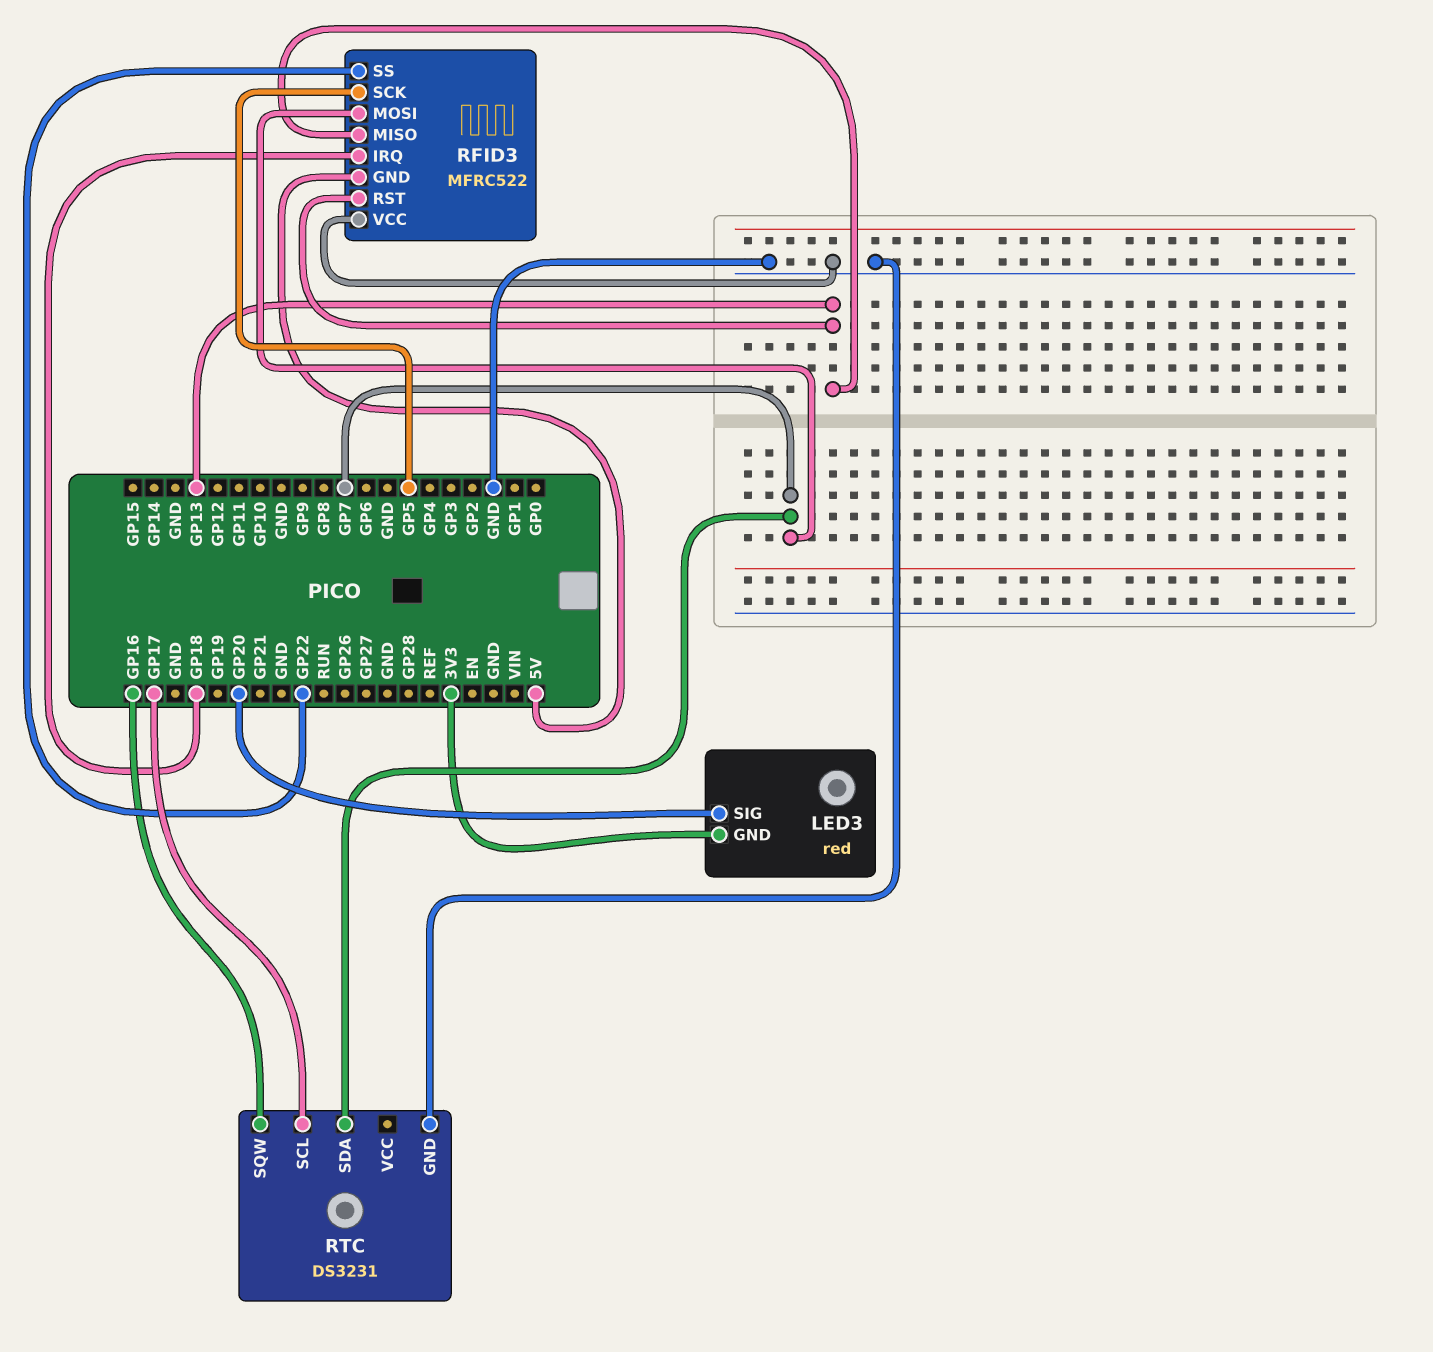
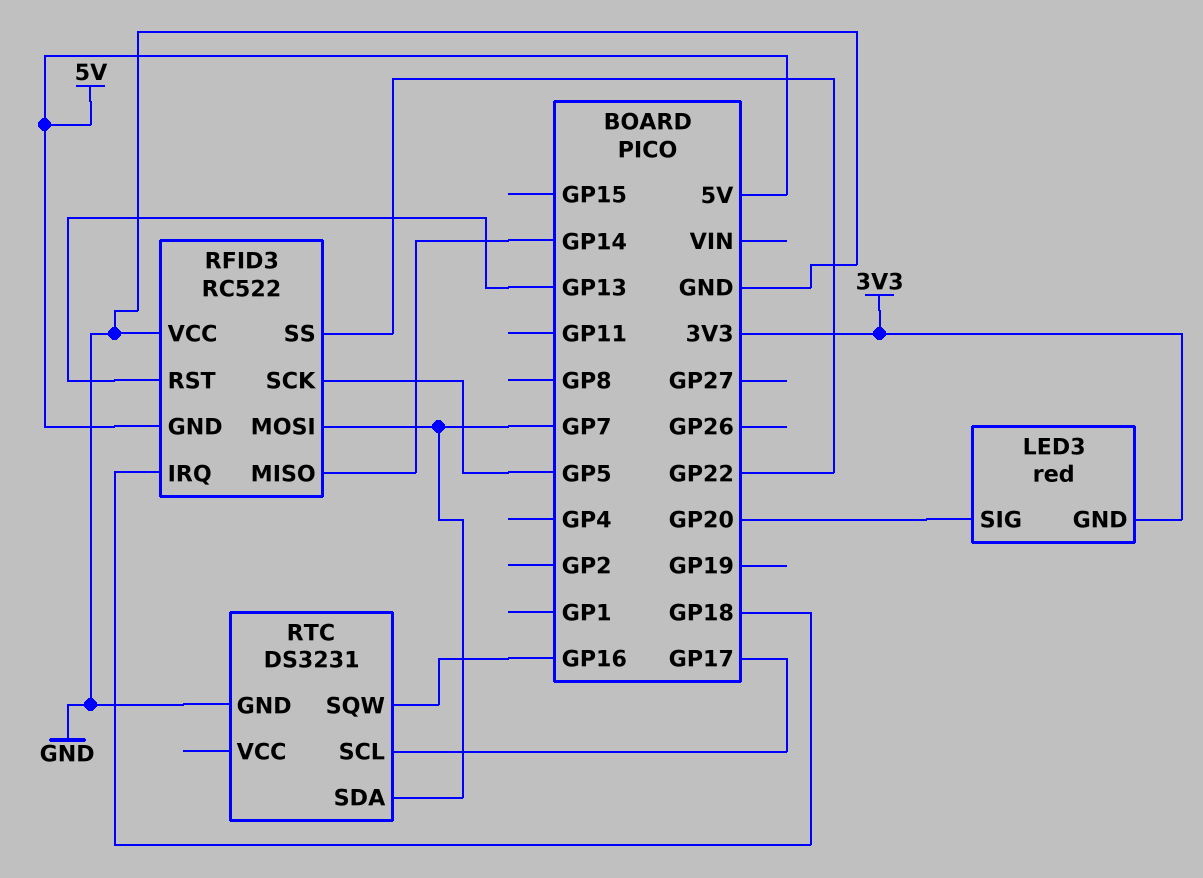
RFID3: MFRC522 -> RC522
RFID3 pin MISO: GP13 -> GP14

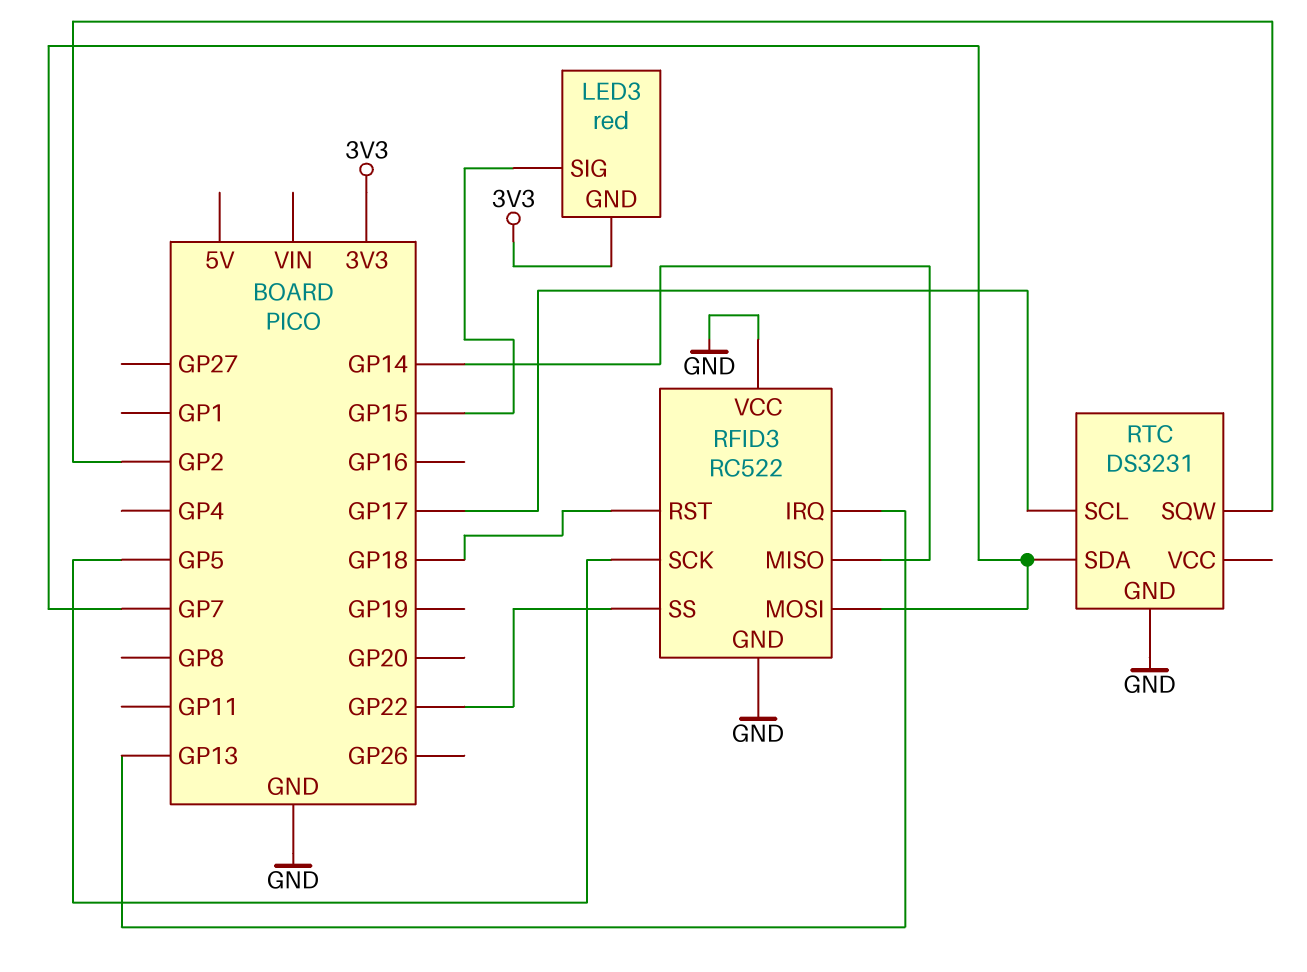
LED3 pin SIG: GP20 -> GP15
RFID3 pin GND: 5V -> GND
RFID3 pin IRQ: GP18 -> GP13
RFID3 pin RST: GP13 -> GP18
RTC pin SQW: GP16 -> GP2

